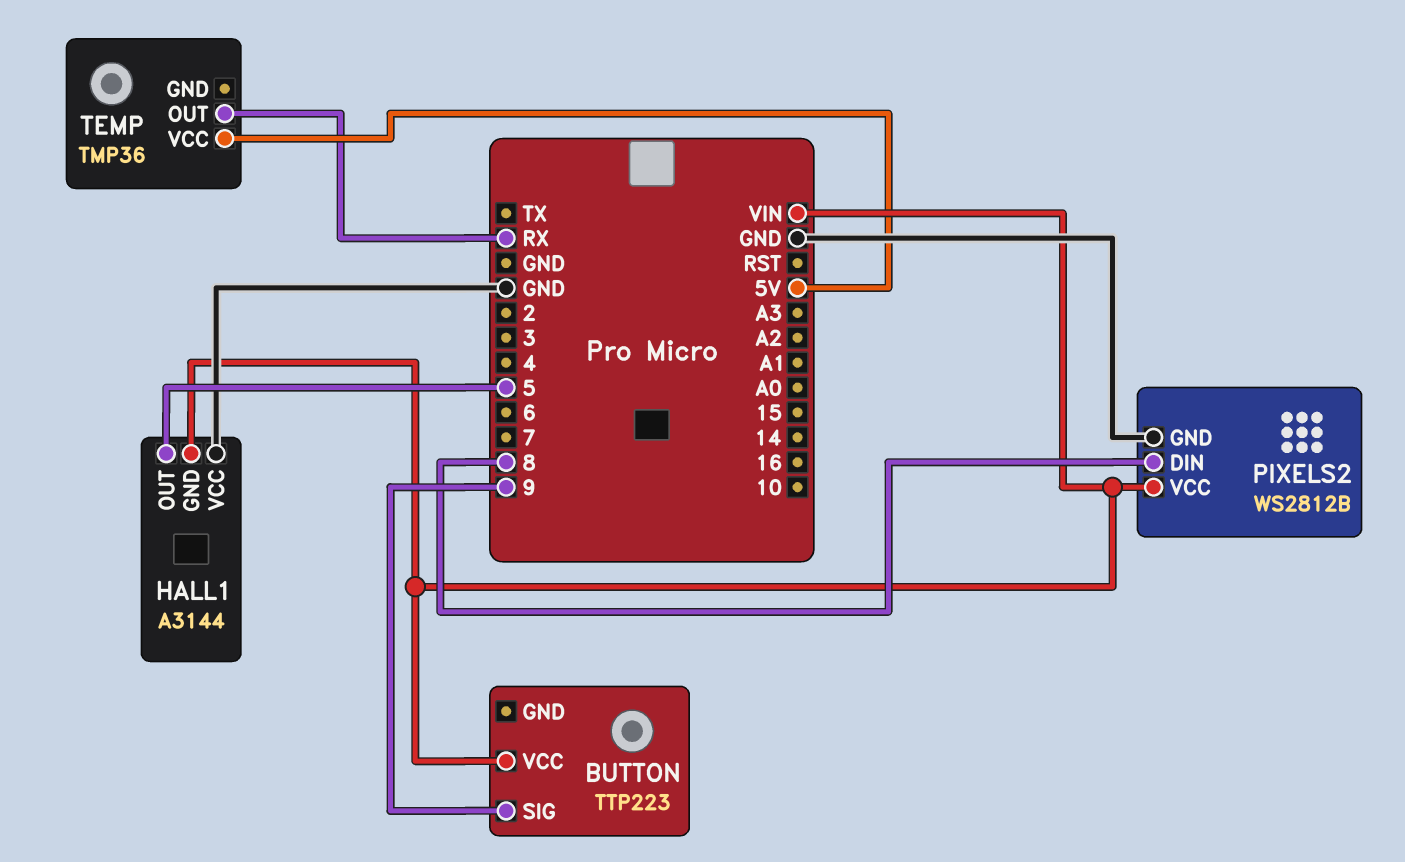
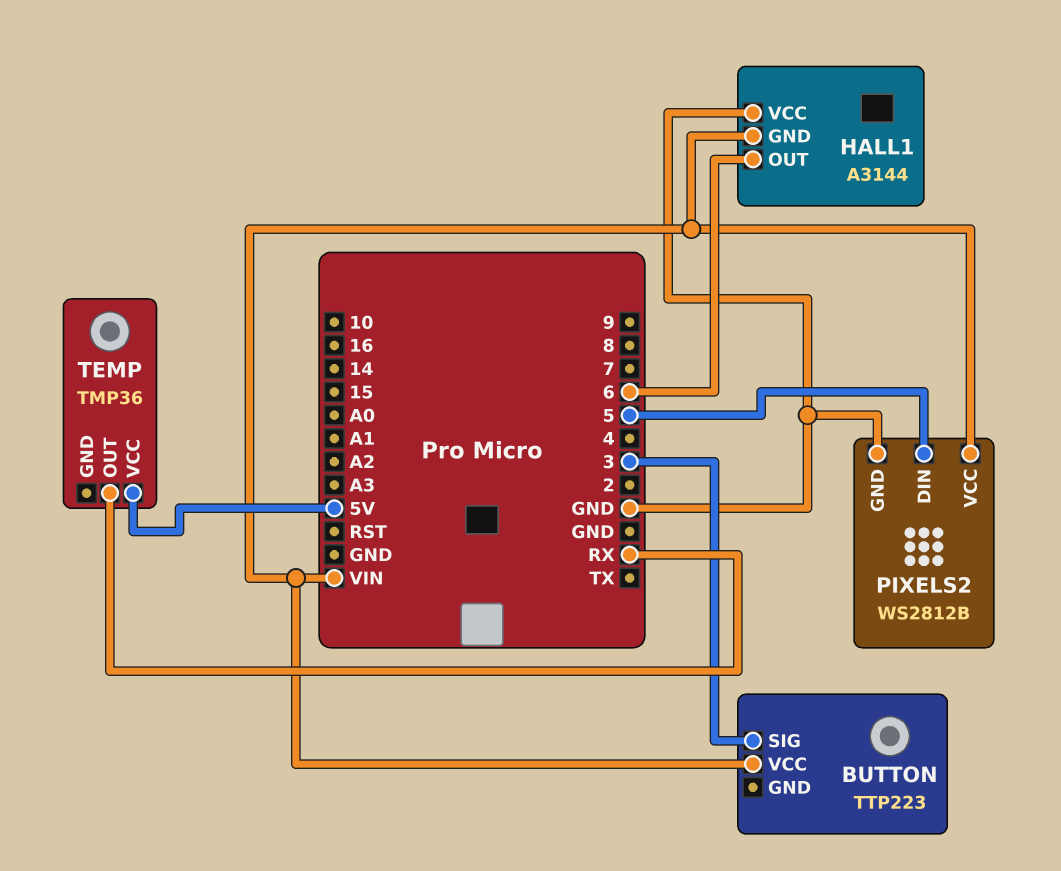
BUTTON pin SIG: 9 -> 3
HALL1 pin OUT: 5 -> 6
PIXELS2 pin DIN: 8 -> 5

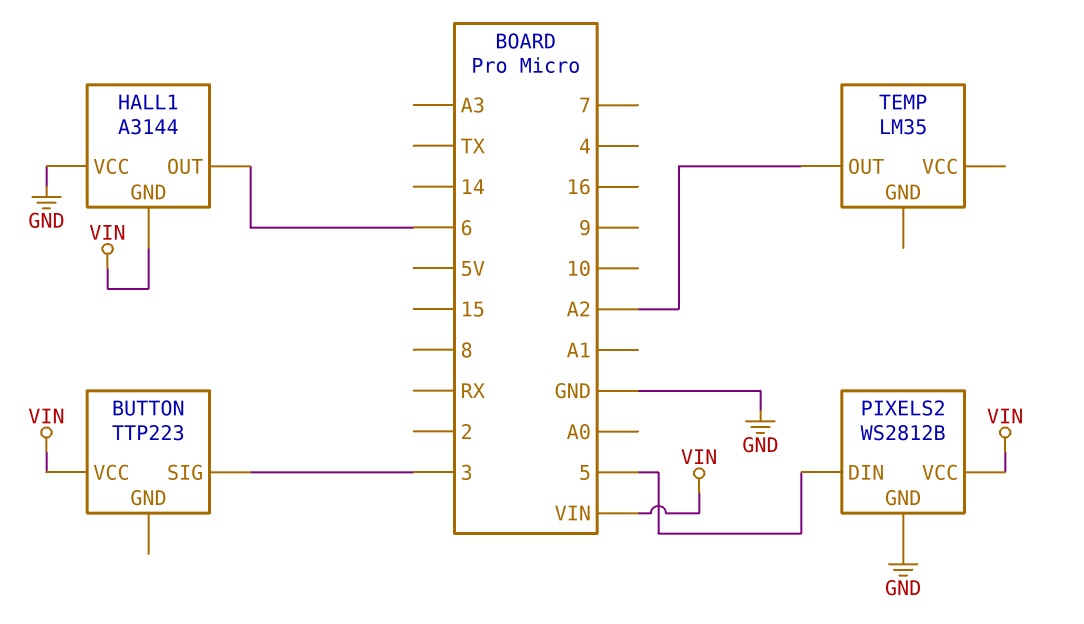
TEMP: TMP36 -> LM35
TEMP pin OUT: RX -> A2
TEMP pin VCC: 5V -> none

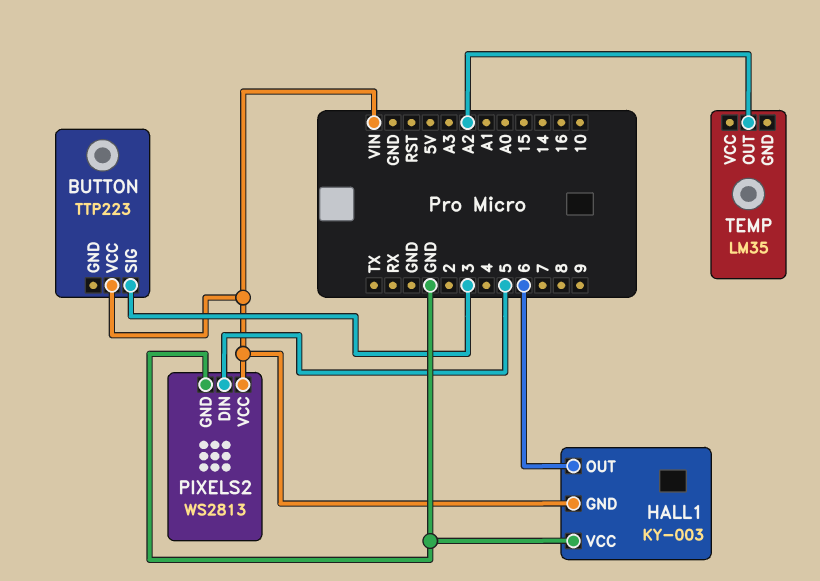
HALL1: A3144 -> KY-003
PIXELS2: WS2812B -> WS2813

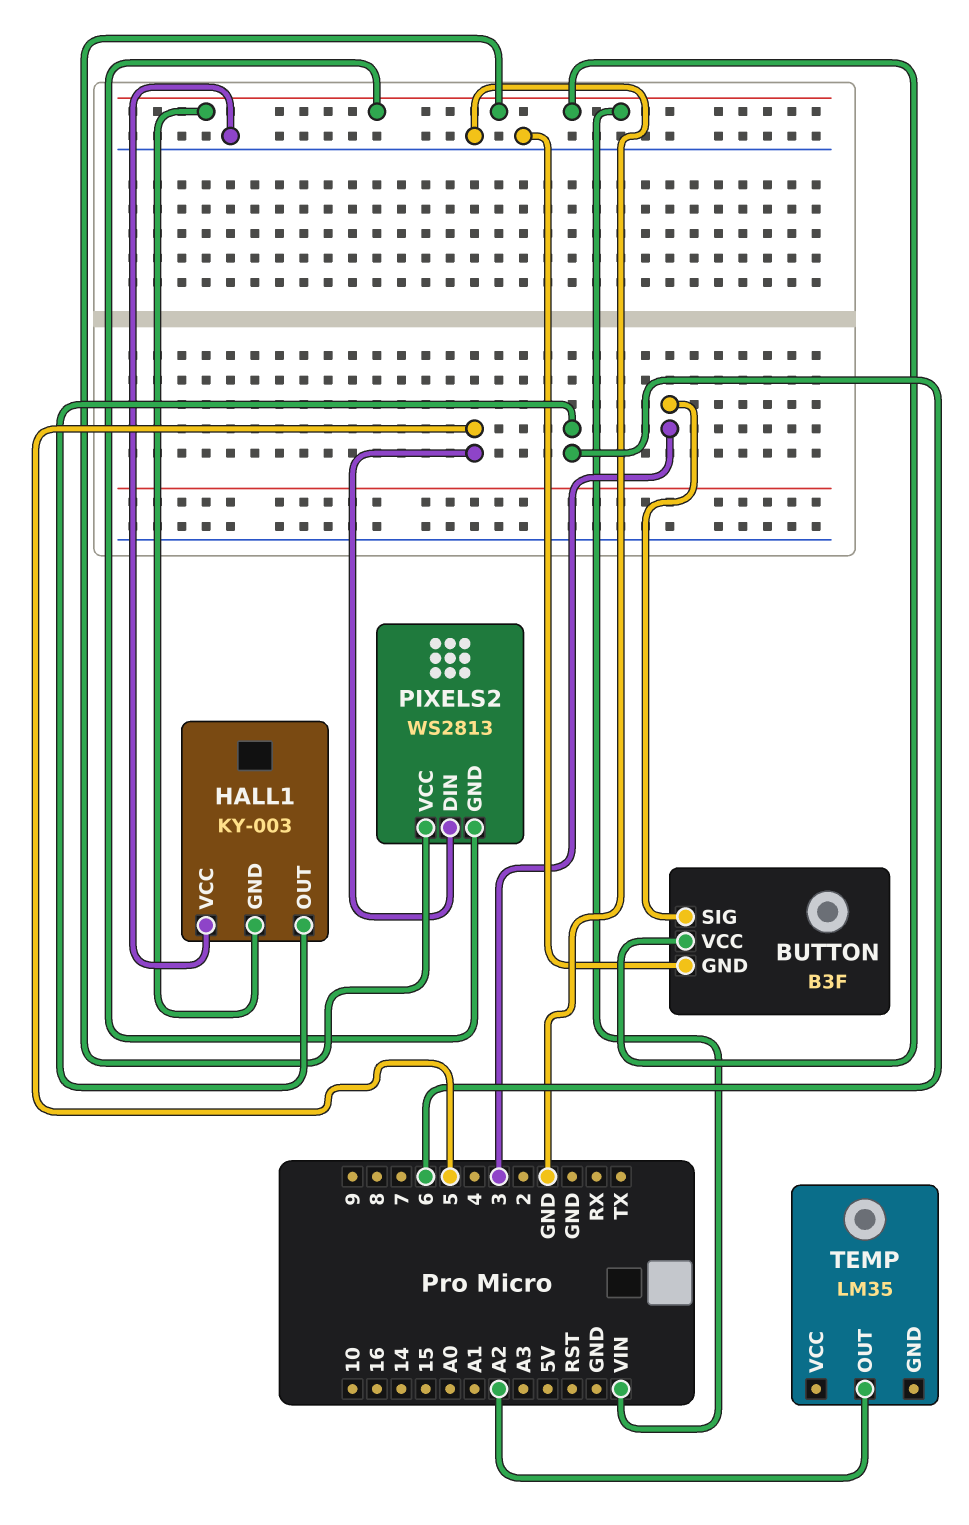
BUTTON: TTP223 -> B3F
BUTTON pin GND: none -> GND
PIXELS2 pin GND: GND -> VIN

